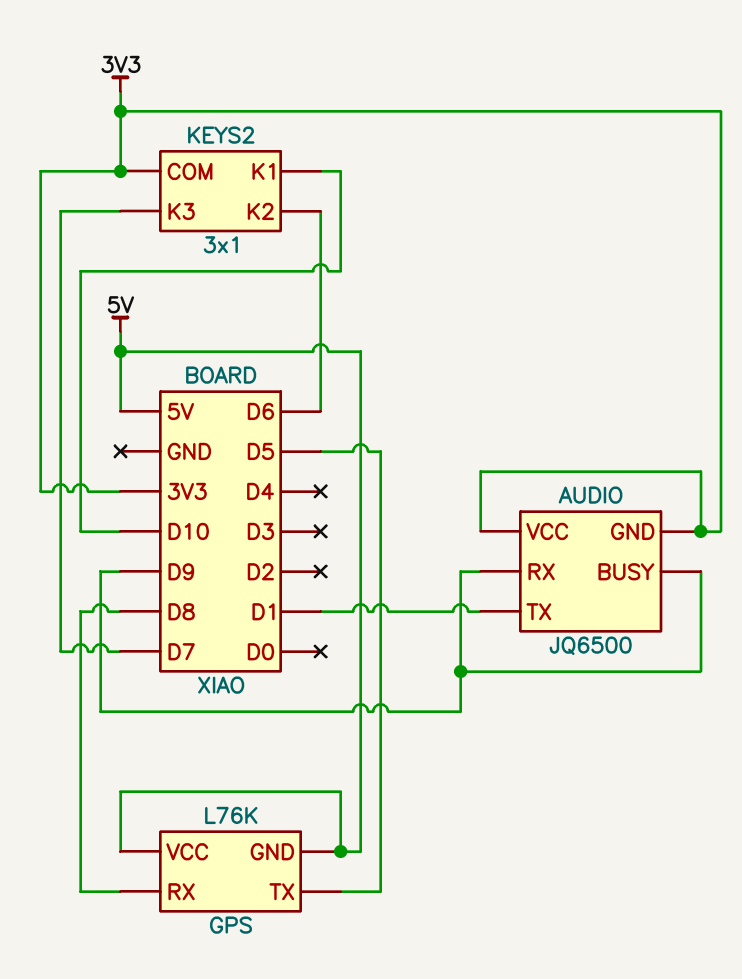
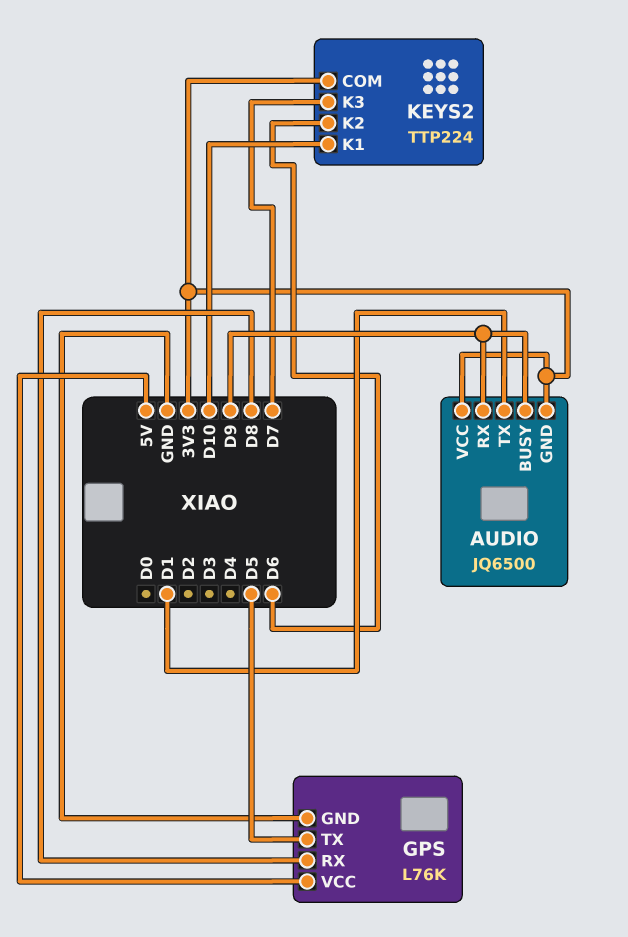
GPS pin GND: 5V -> GND
KEYS2: 3x1 -> TTP224

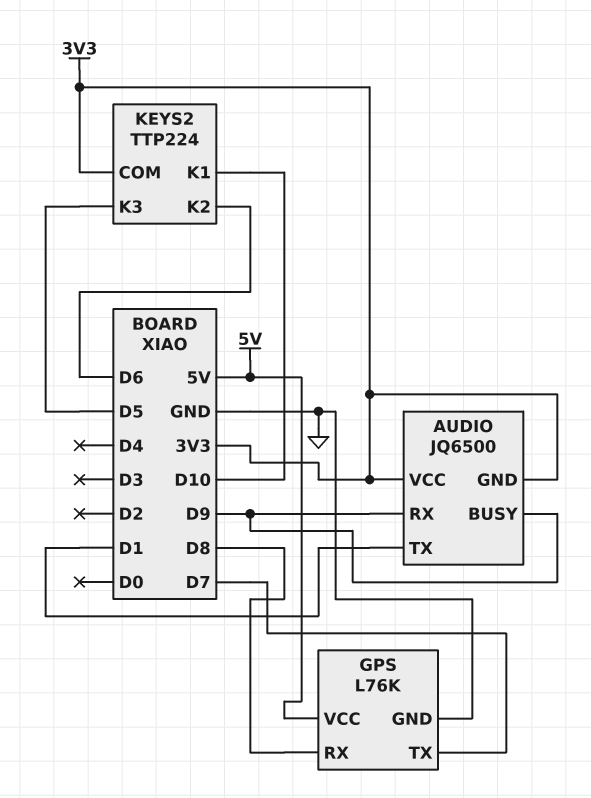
GPS pin TX: D5 -> D7
KEYS2 pin K3: D7 -> D5

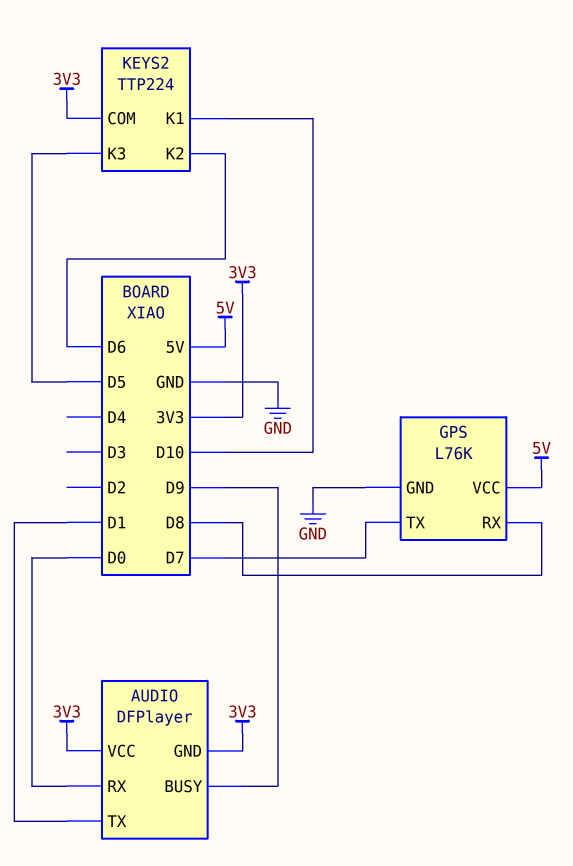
AUDIO: JQ6500 -> DFPlayer
AUDIO pin RX: D9 -> D0

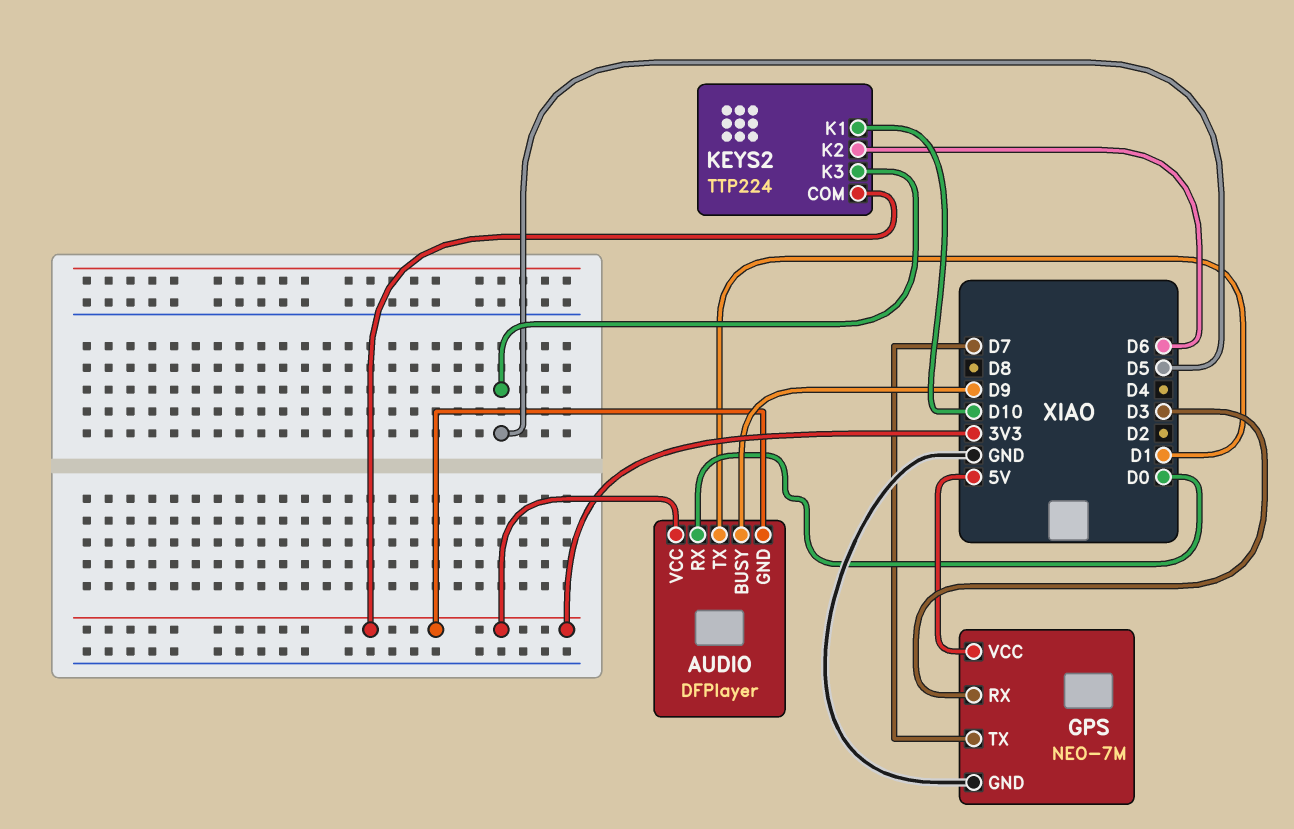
GPS: L76K -> NEO-7M
GPS pin RX: D8 -> D3

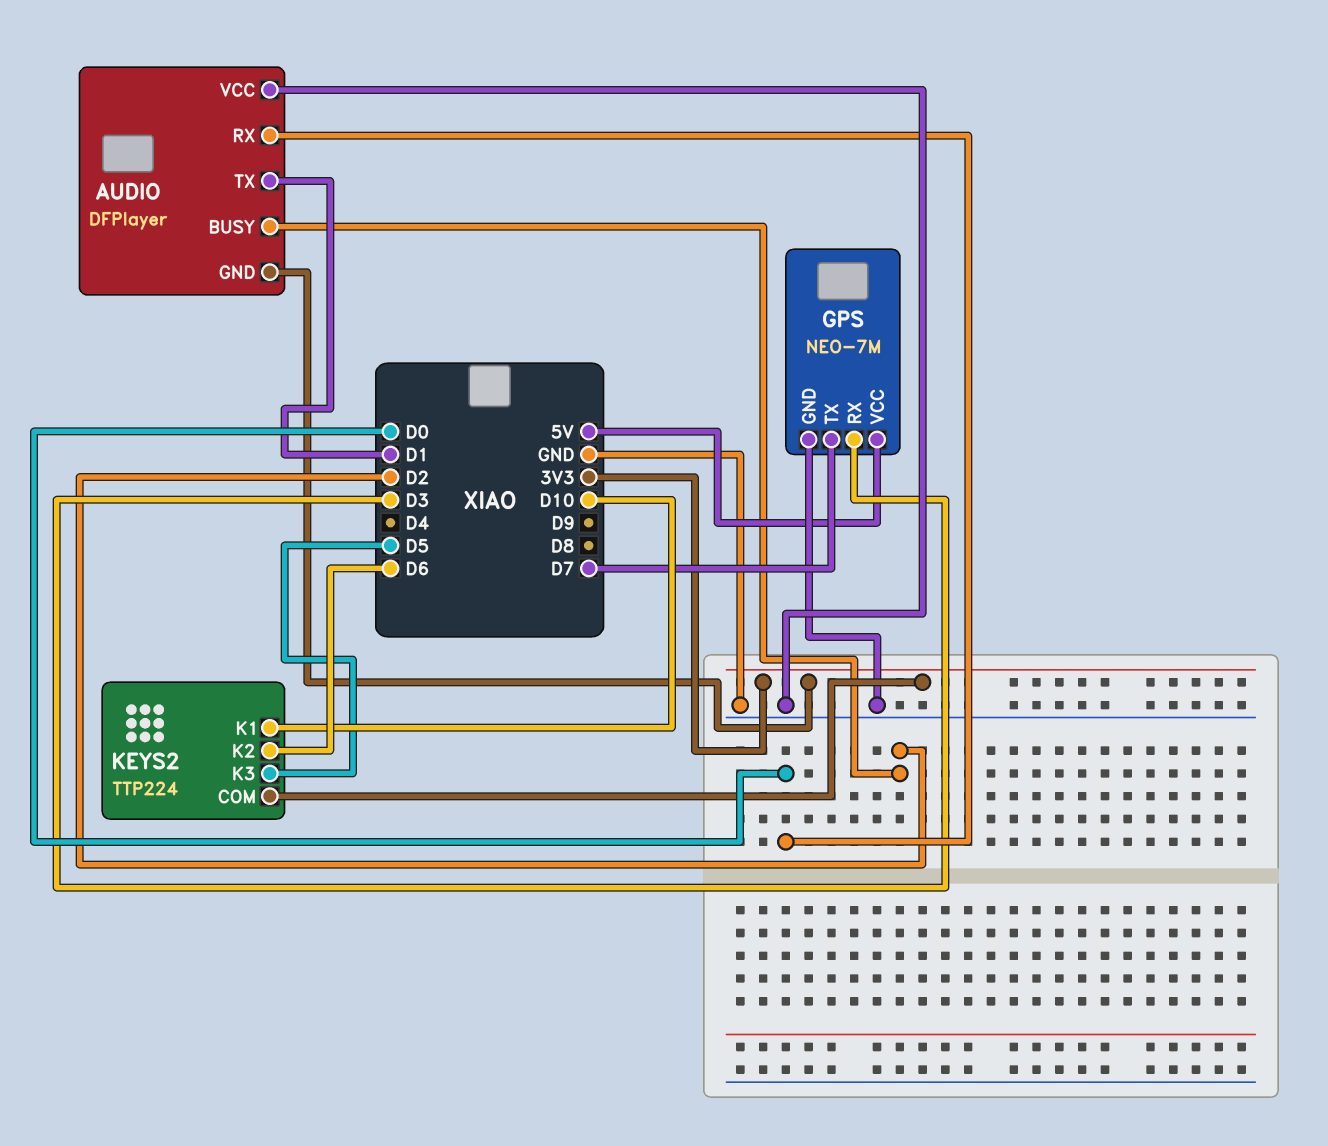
AUDIO pin BUSY: D9 -> D2
AUDIO pin VCC: 3V3 -> GND

